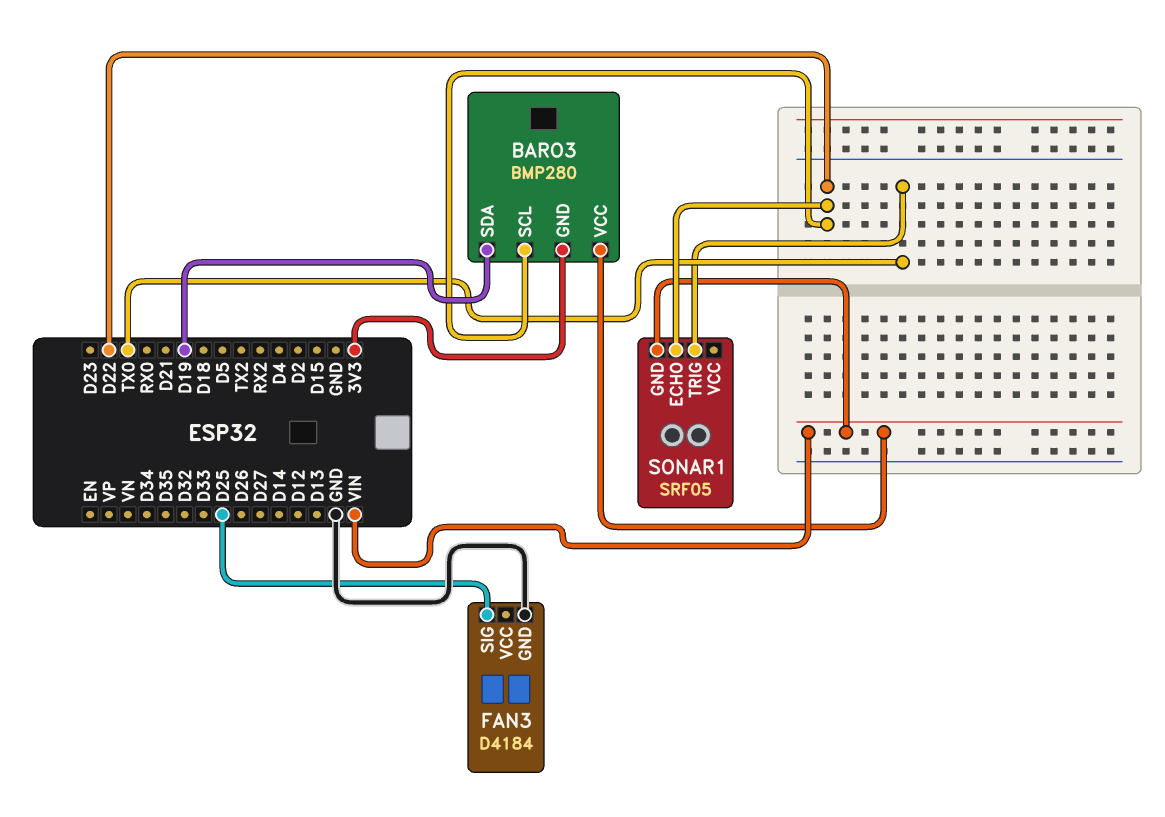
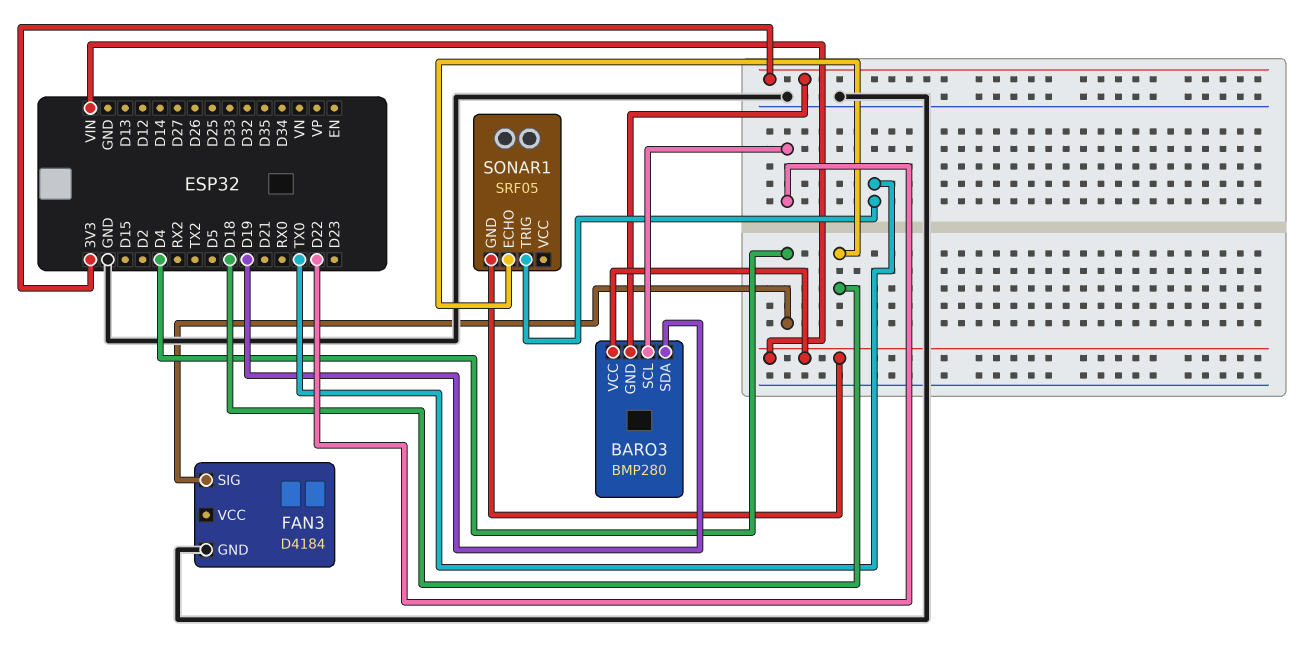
FAN3 pin SIG: D25 -> D4
SONAR1 pin ECHO: D22 -> D18

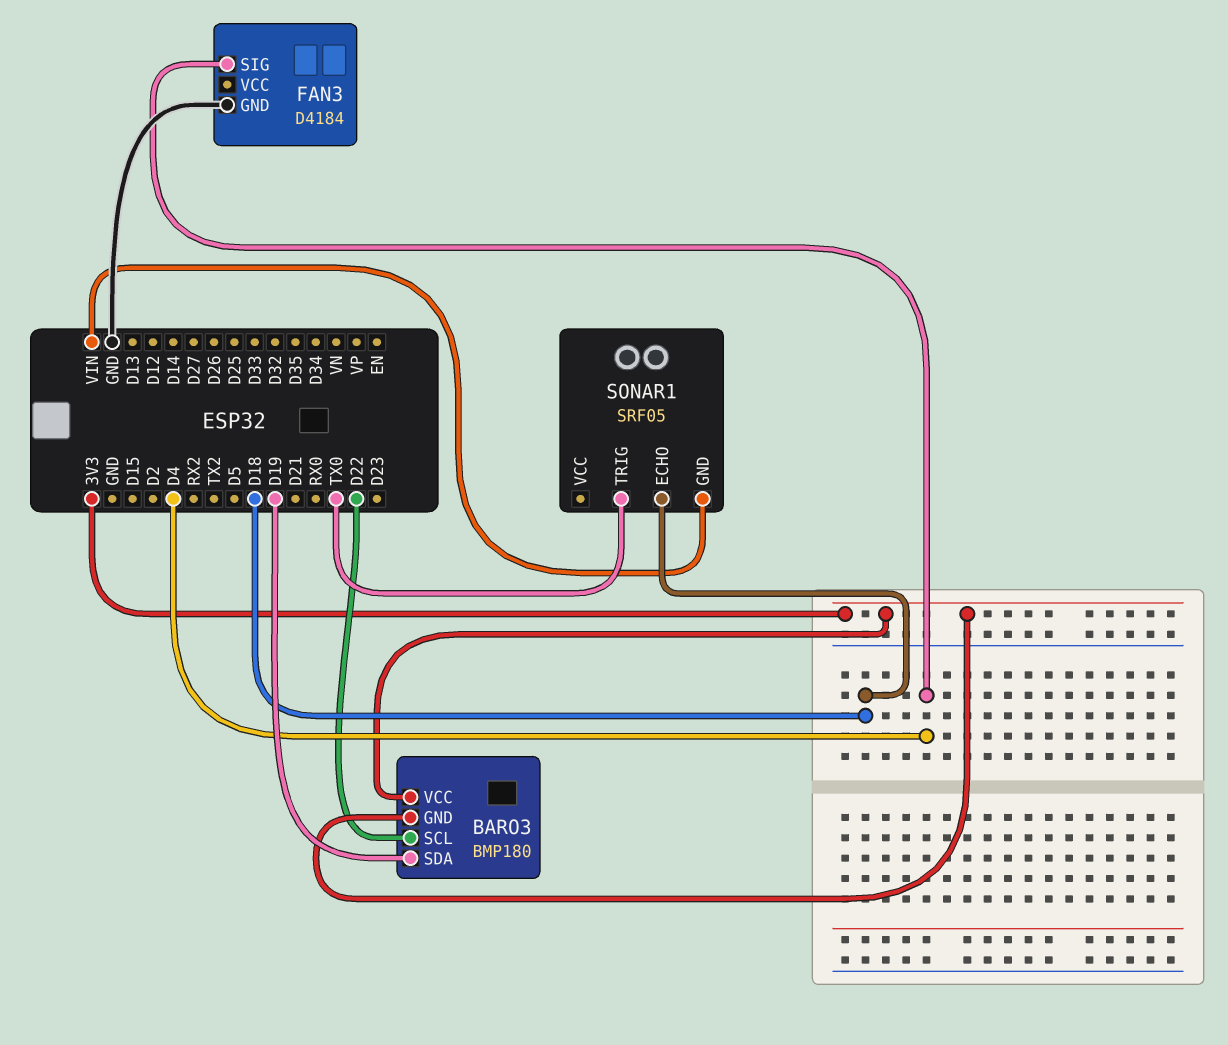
BARO3: BMP280 -> BMP180
BARO3 pin VCC: VIN -> 3V3

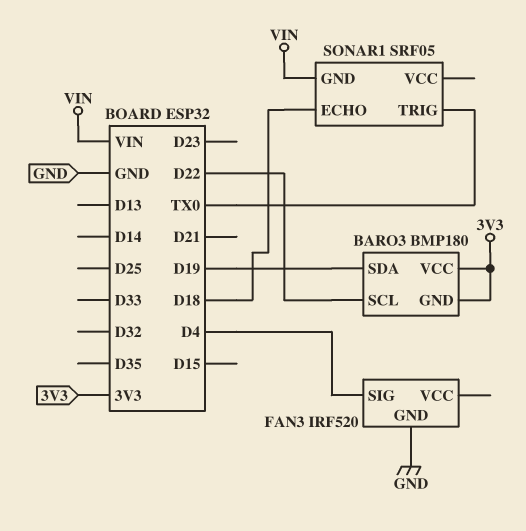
FAN3: D4184 -> IRF520

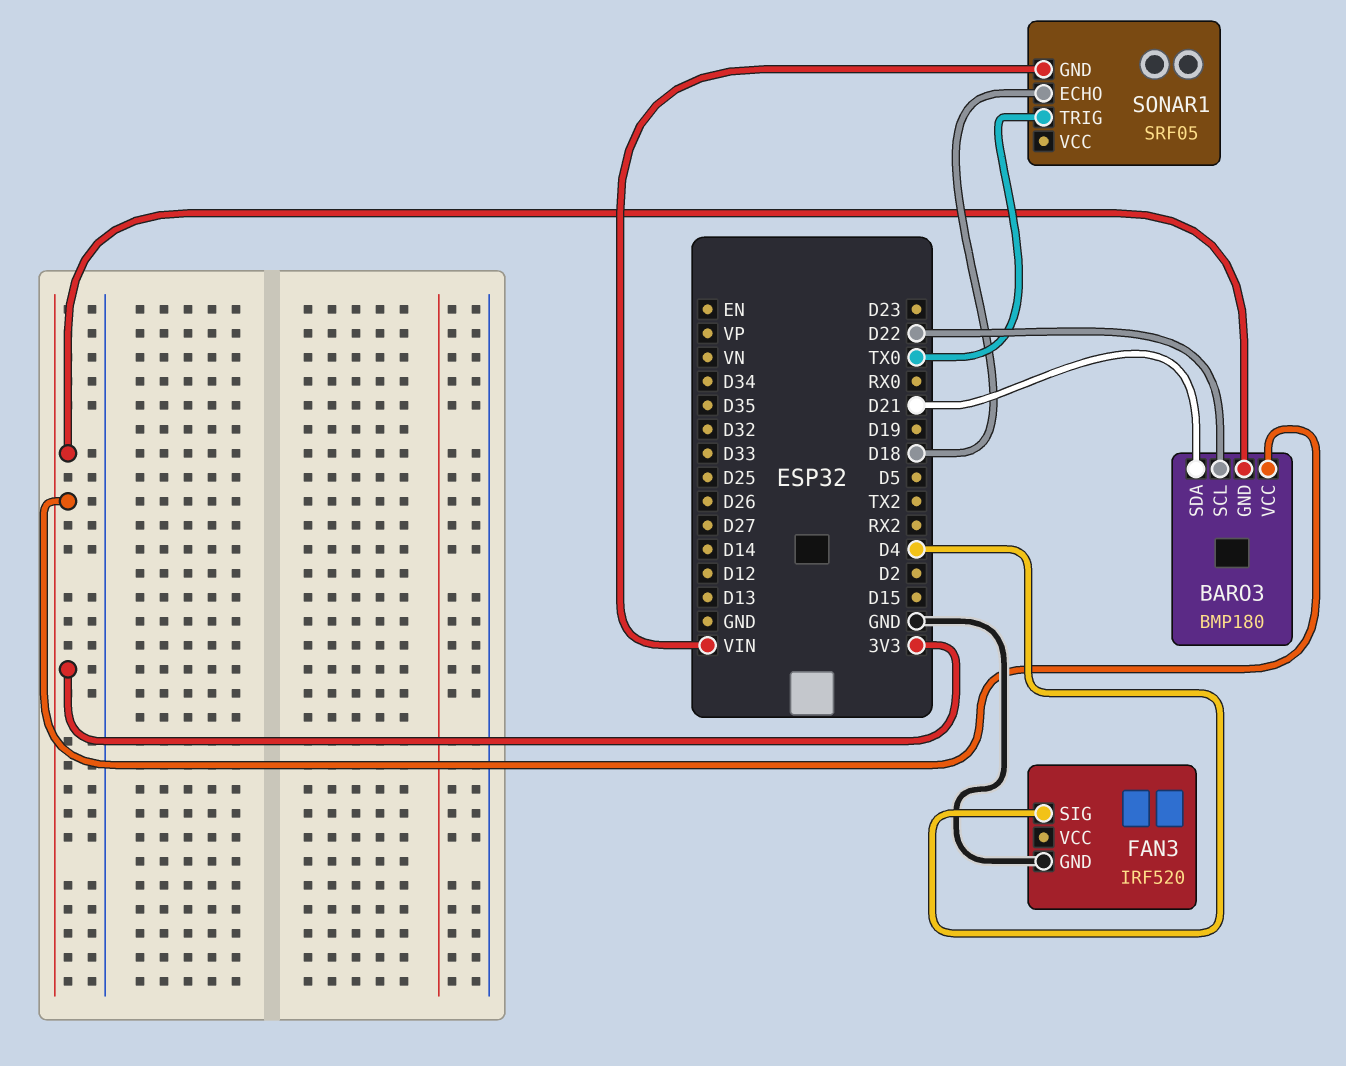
BARO3 pin SDA: D19 -> D21

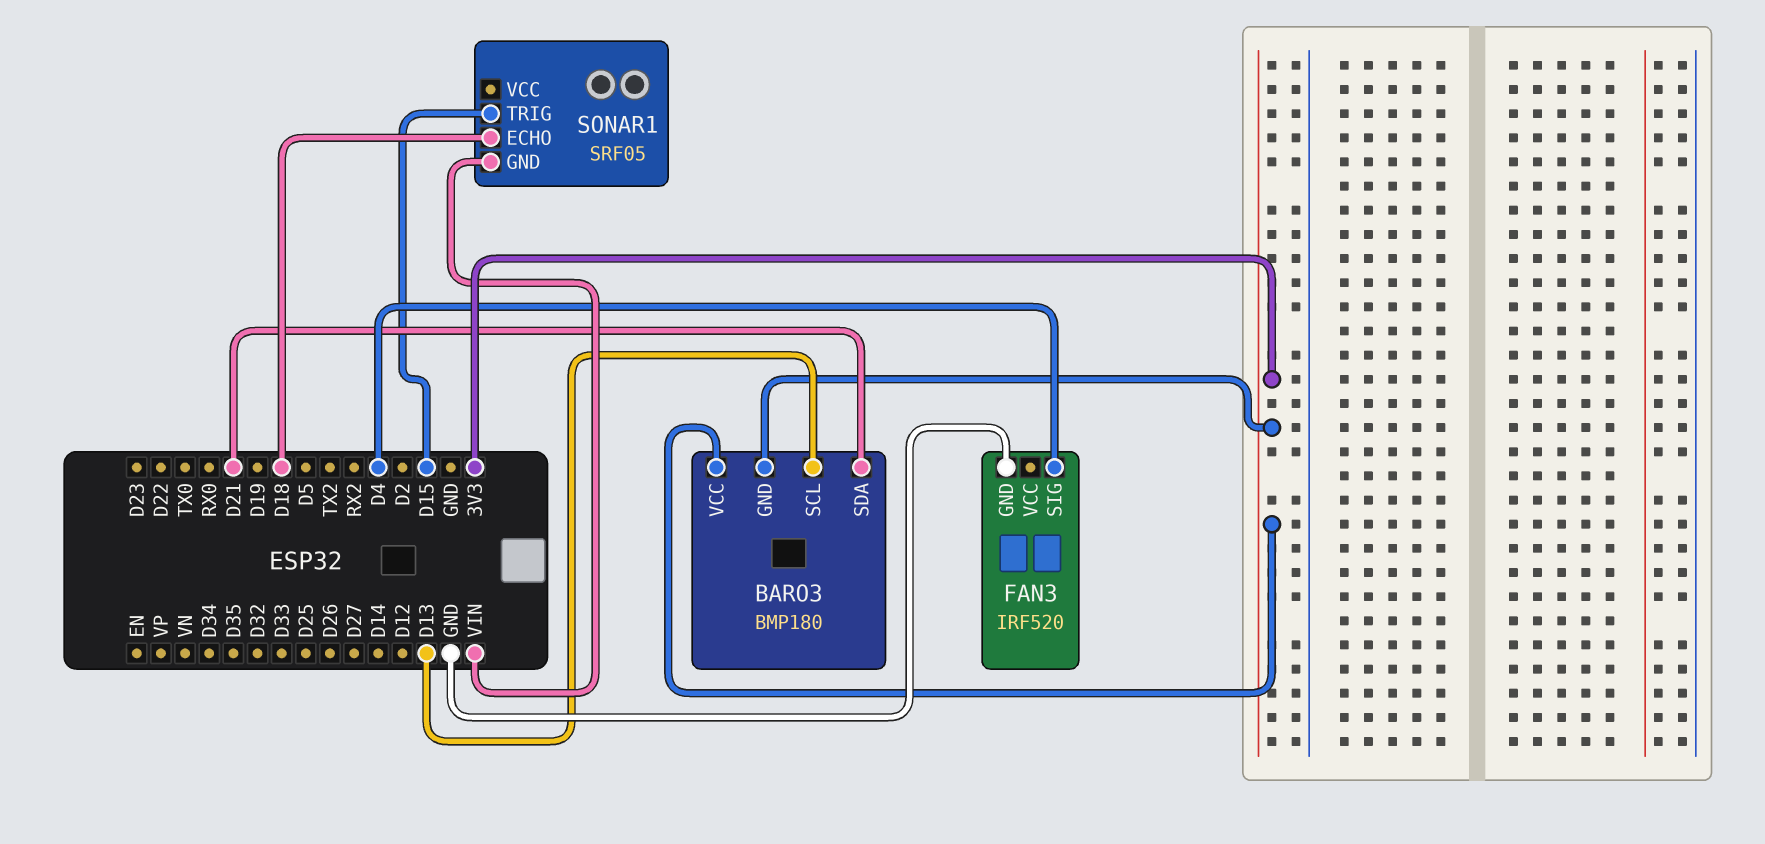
BARO3 pin SCL: D22 -> D13
SONAR1 pin TRIG: TX0 -> D15

